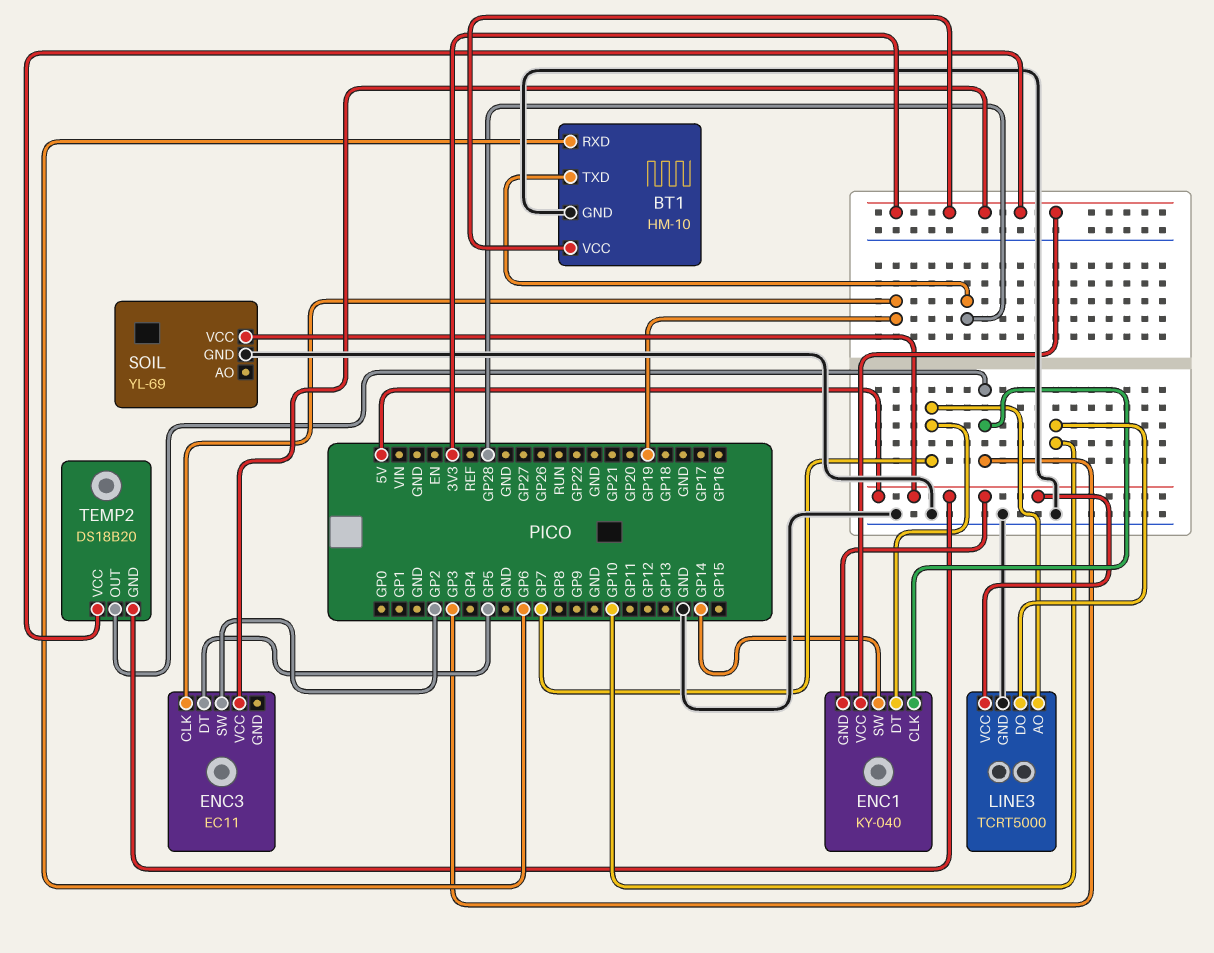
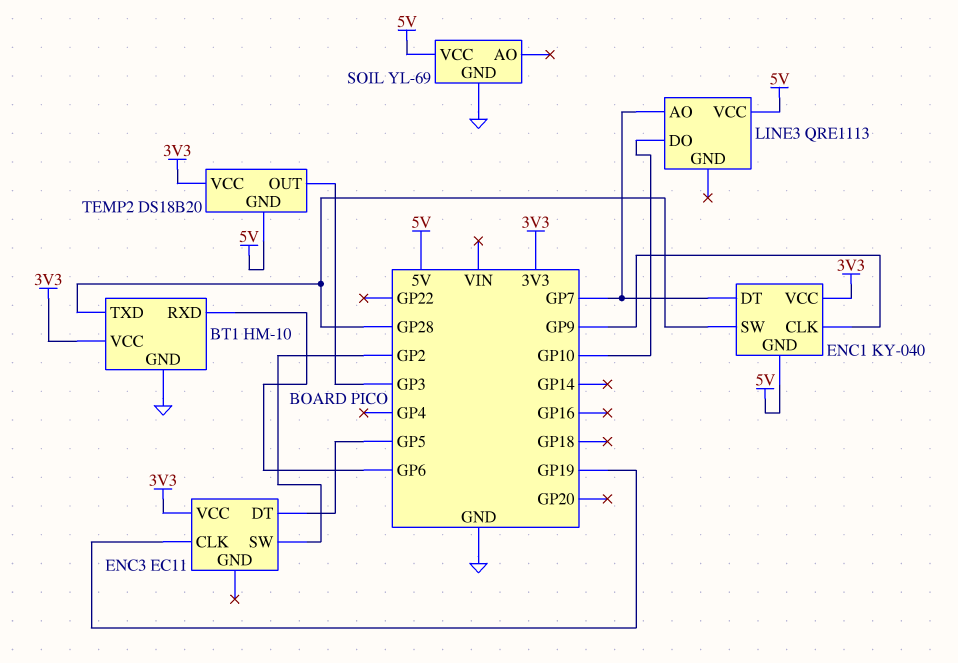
ENC1 pin CLK: GP3 -> GP9
ENC1 pin SW: GP14 -> GP28
LINE3: TCRT5000 -> QRE1113
LINE3 pin GND: GND -> none

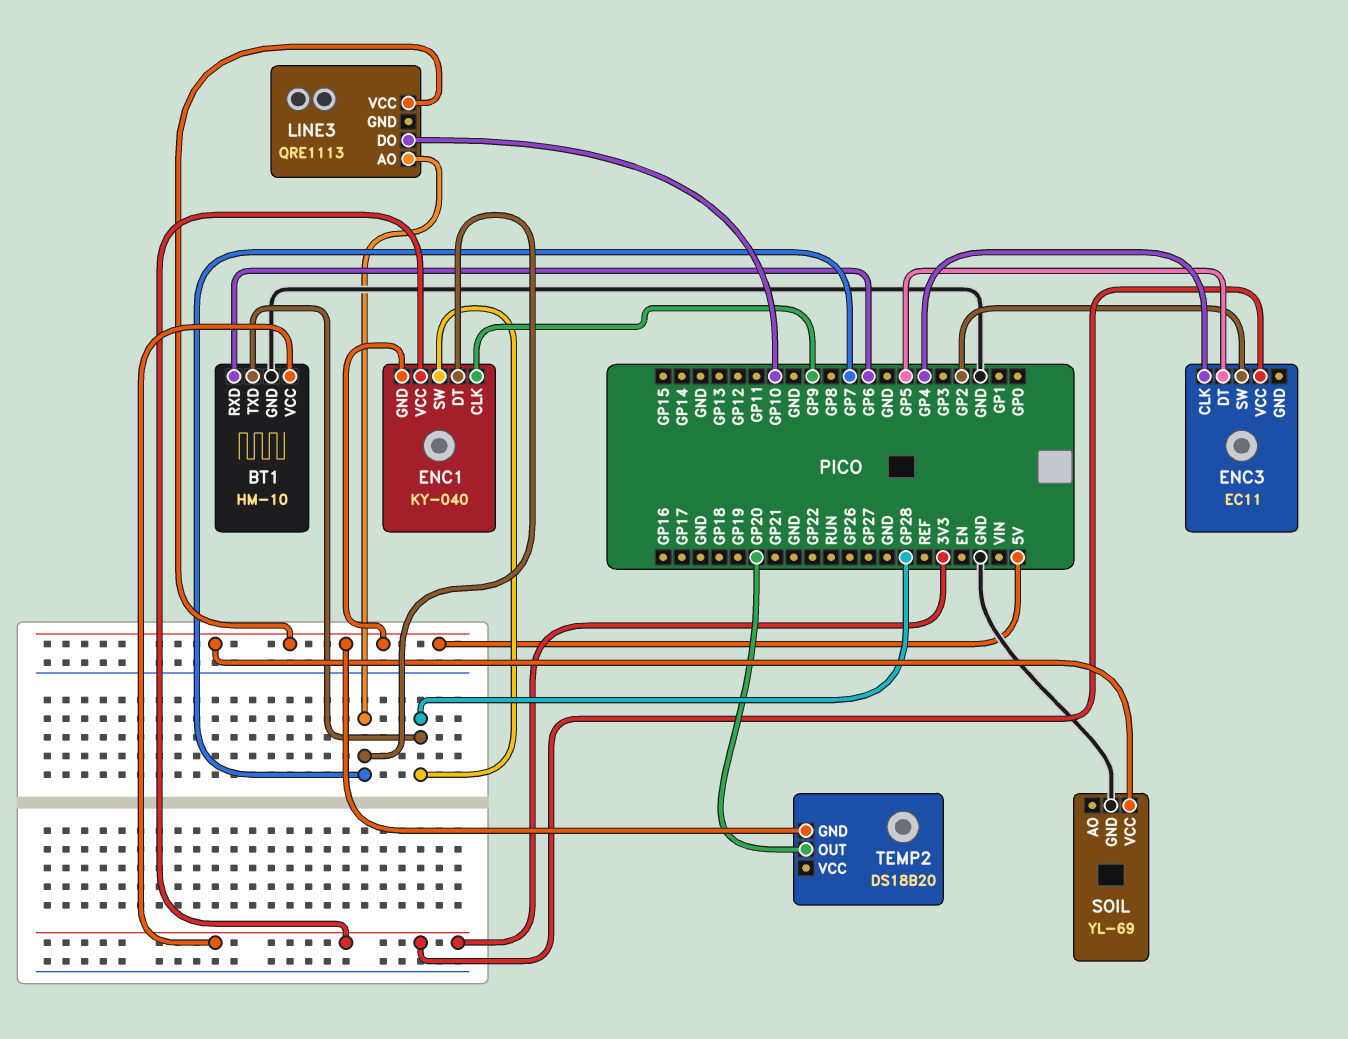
ENC3 pin CLK: GP19 -> GP4
TEMP2 pin OUT: GP3 -> GP20
TEMP2 pin VCC: 3V3 -> none

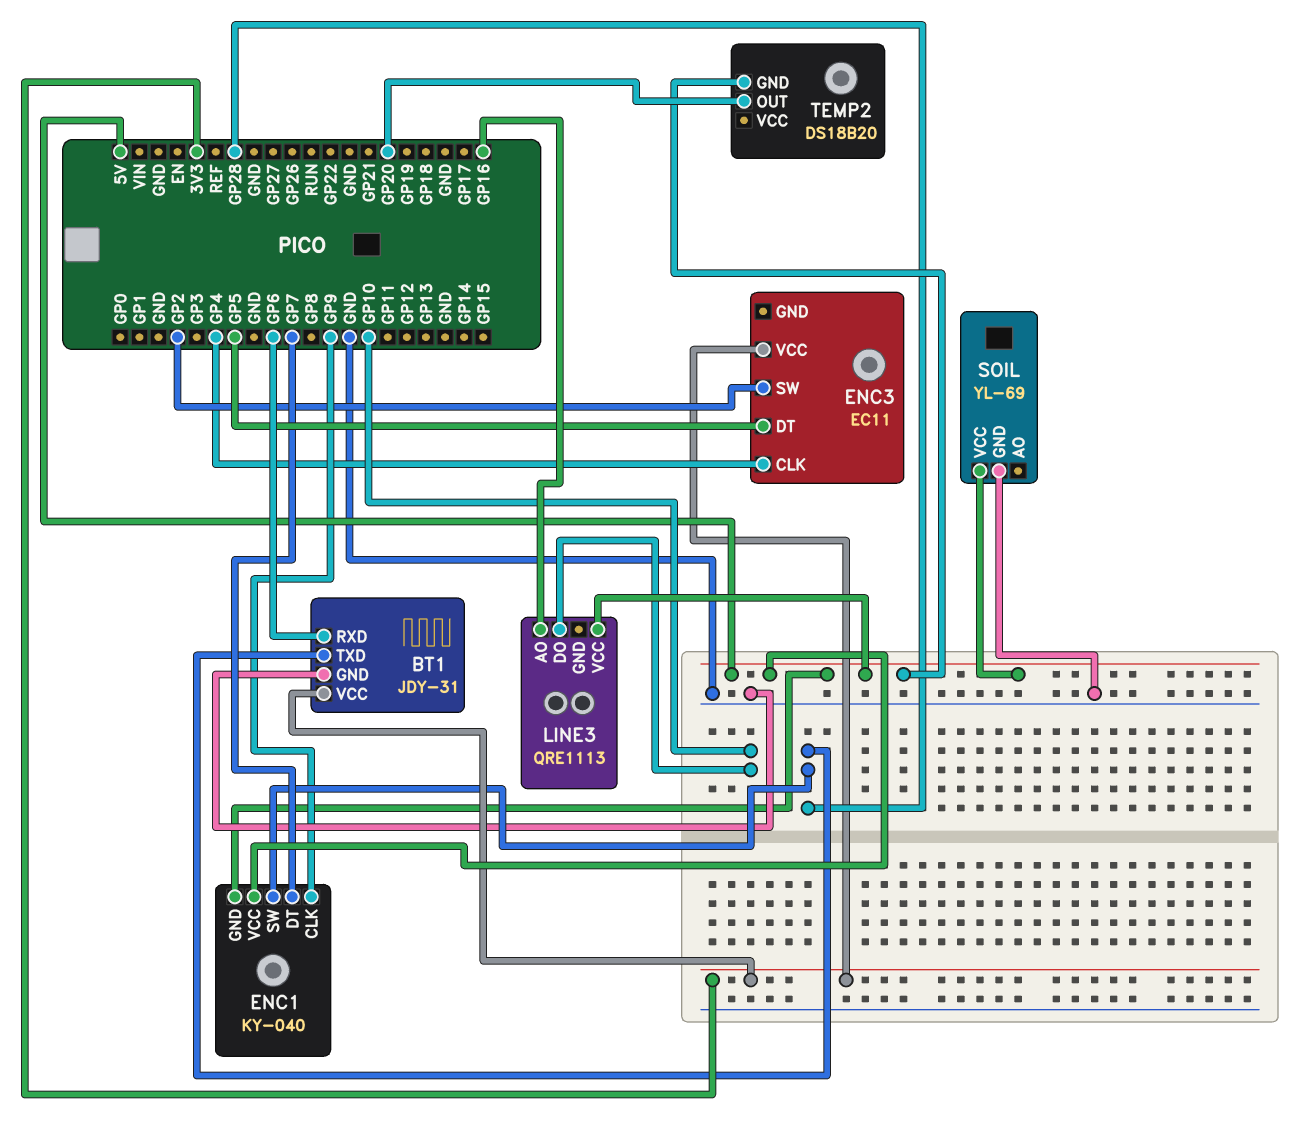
BT1: HM-10 -> JDY-31
ENC1 pin VCC: 3V3 -> 5V
LINE3 pin AO: GP7 -> GP16

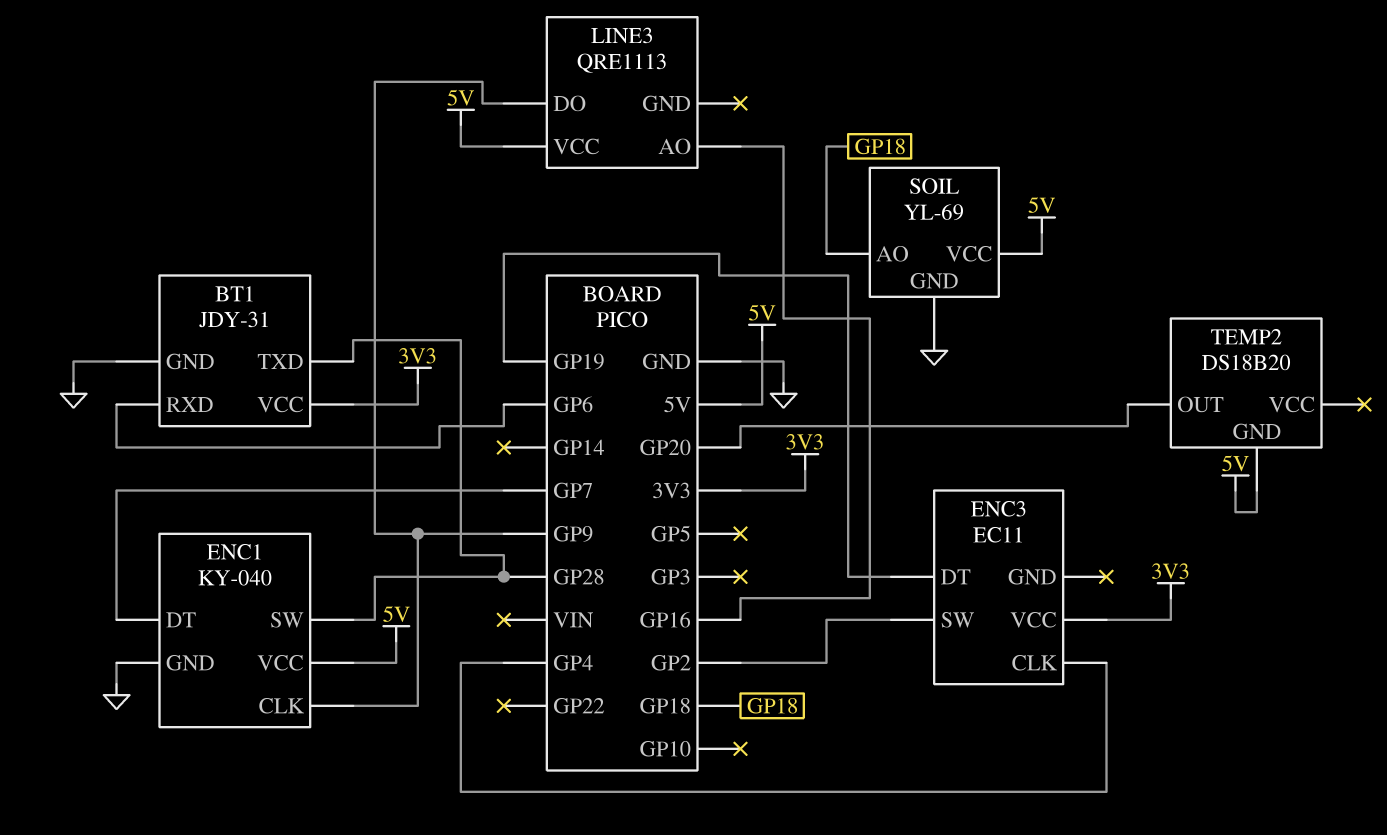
ENC1 pin GND: 5V -> GND
ENC3 pin DT: GP5 -> GP19
LINE3 pin DO: GP10 -> GP9
SOIL pin AO: none -> GP18

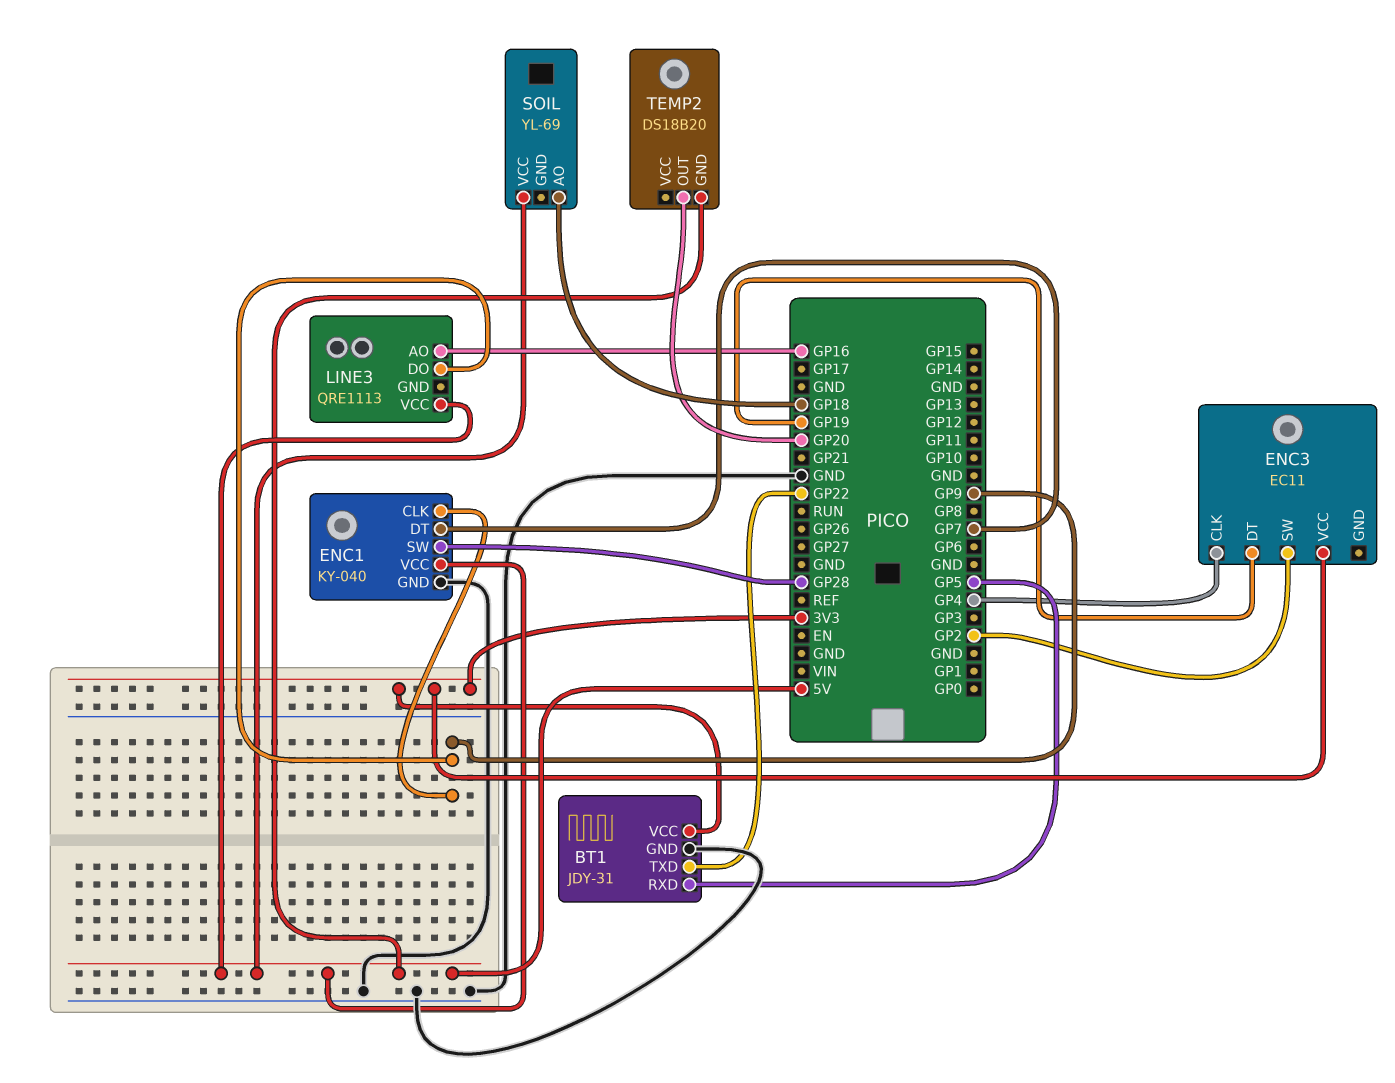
BT1 pin RXD: GP6 -> GP5
BT1 pin TXD: GP28 -> GP22
SOIL pin GND: GND -> none

